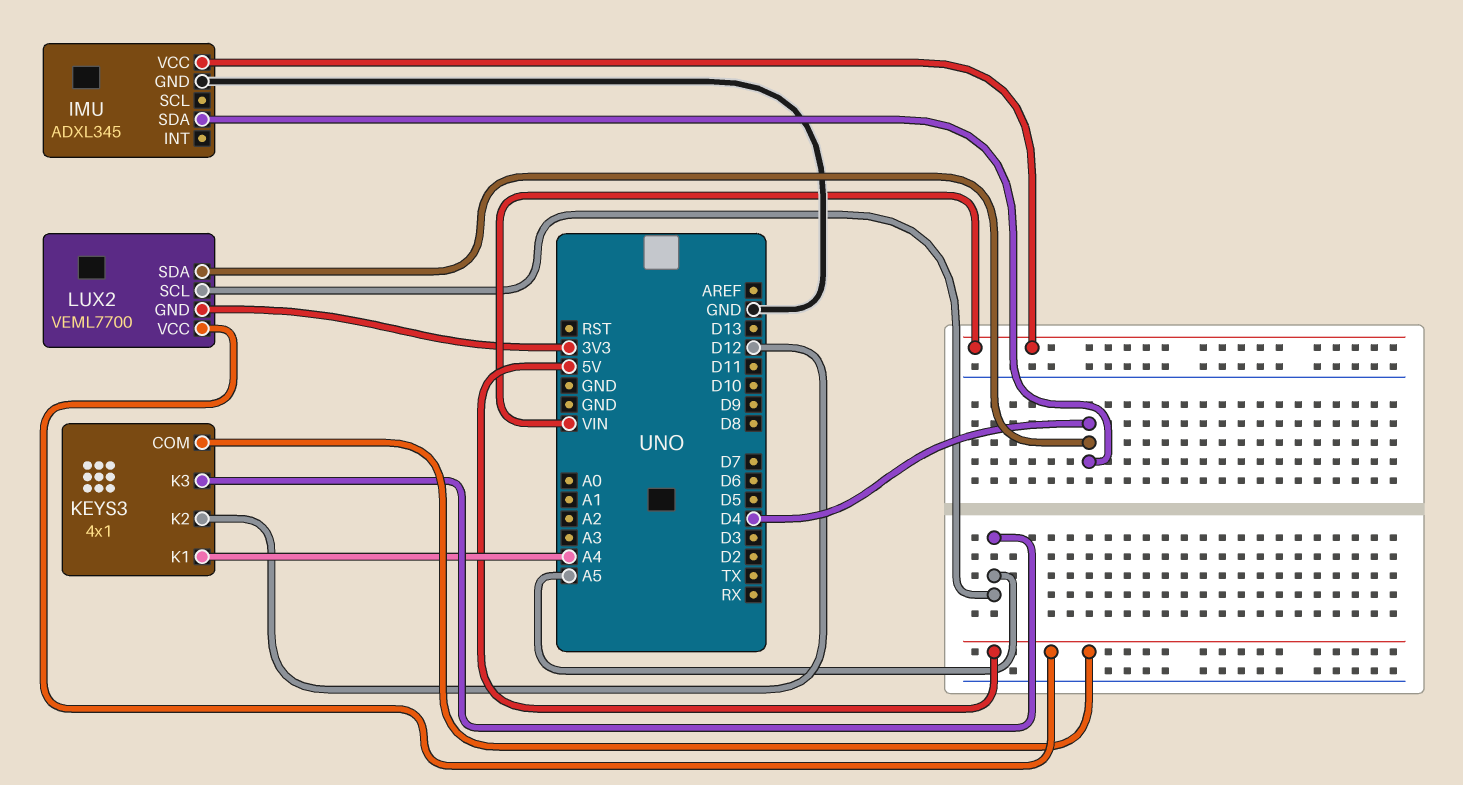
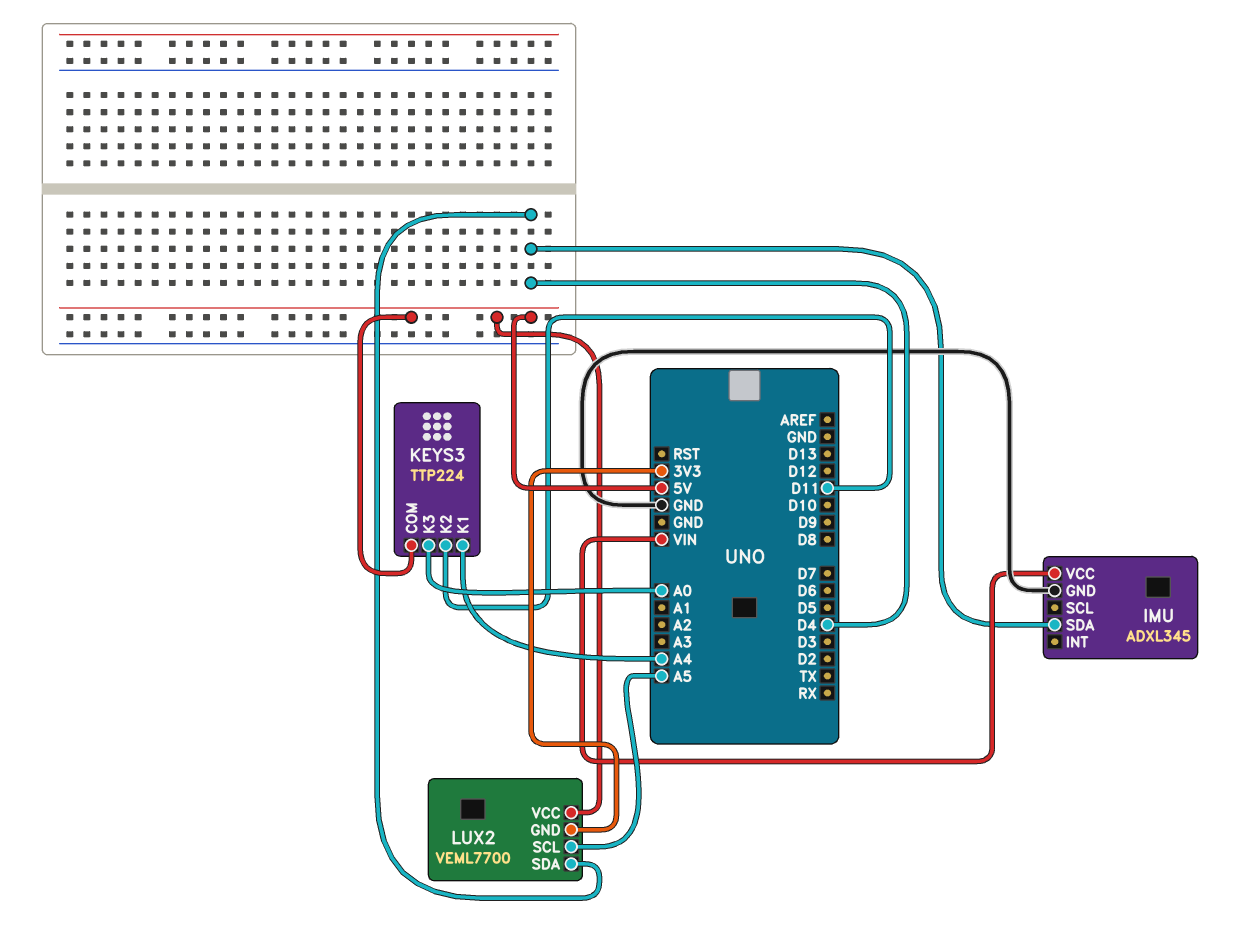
KEYS3: 4x1 -> TTP224
KEYS3 pin K2: D12 -> D11
KEYS3 pin K3: A5 -> A0

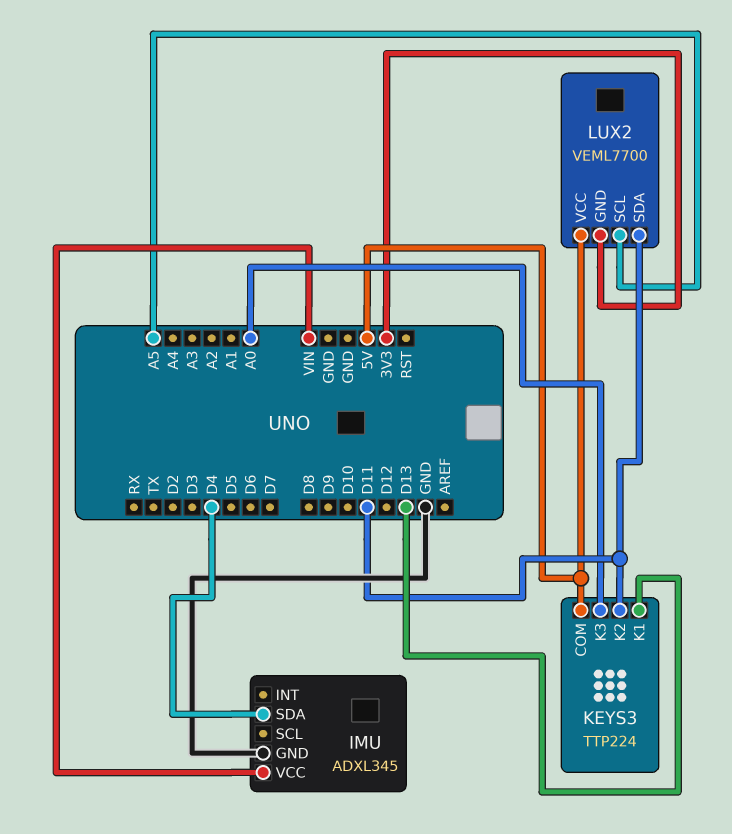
KEYS3 pin K1: A4 -> D13
LUX2 pin SDA: D4 -> D11

